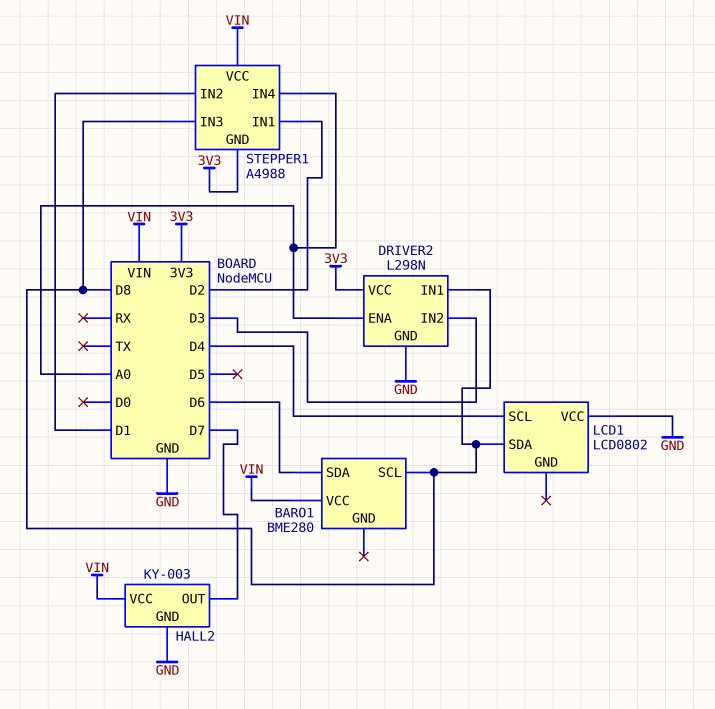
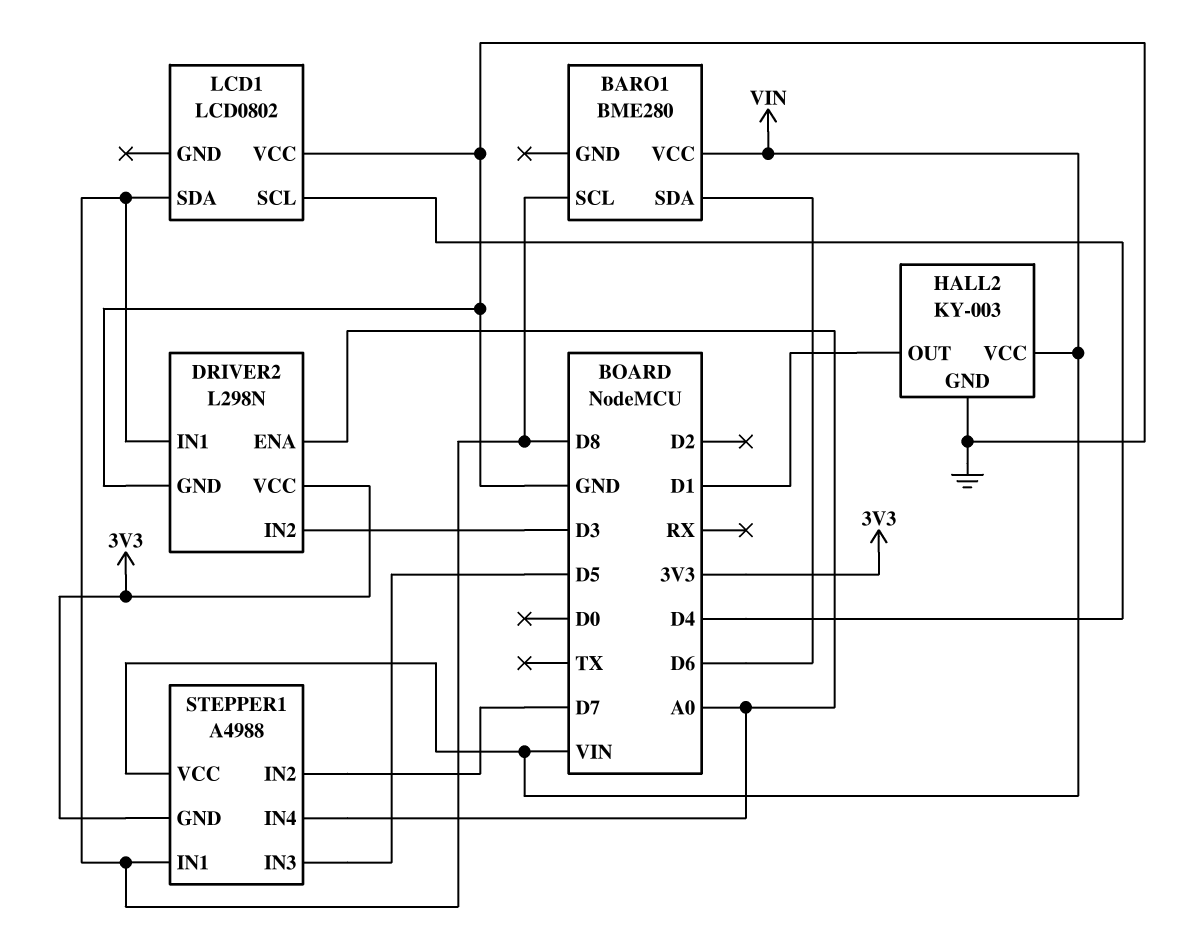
HALL2 pin OUT: D7 -> D1
STEPPER1 pin IN1: D2 -> D8
STEPPER1 pin IN2: D1 -> D7
STEPPER1 pin IN3: D8 -> D5

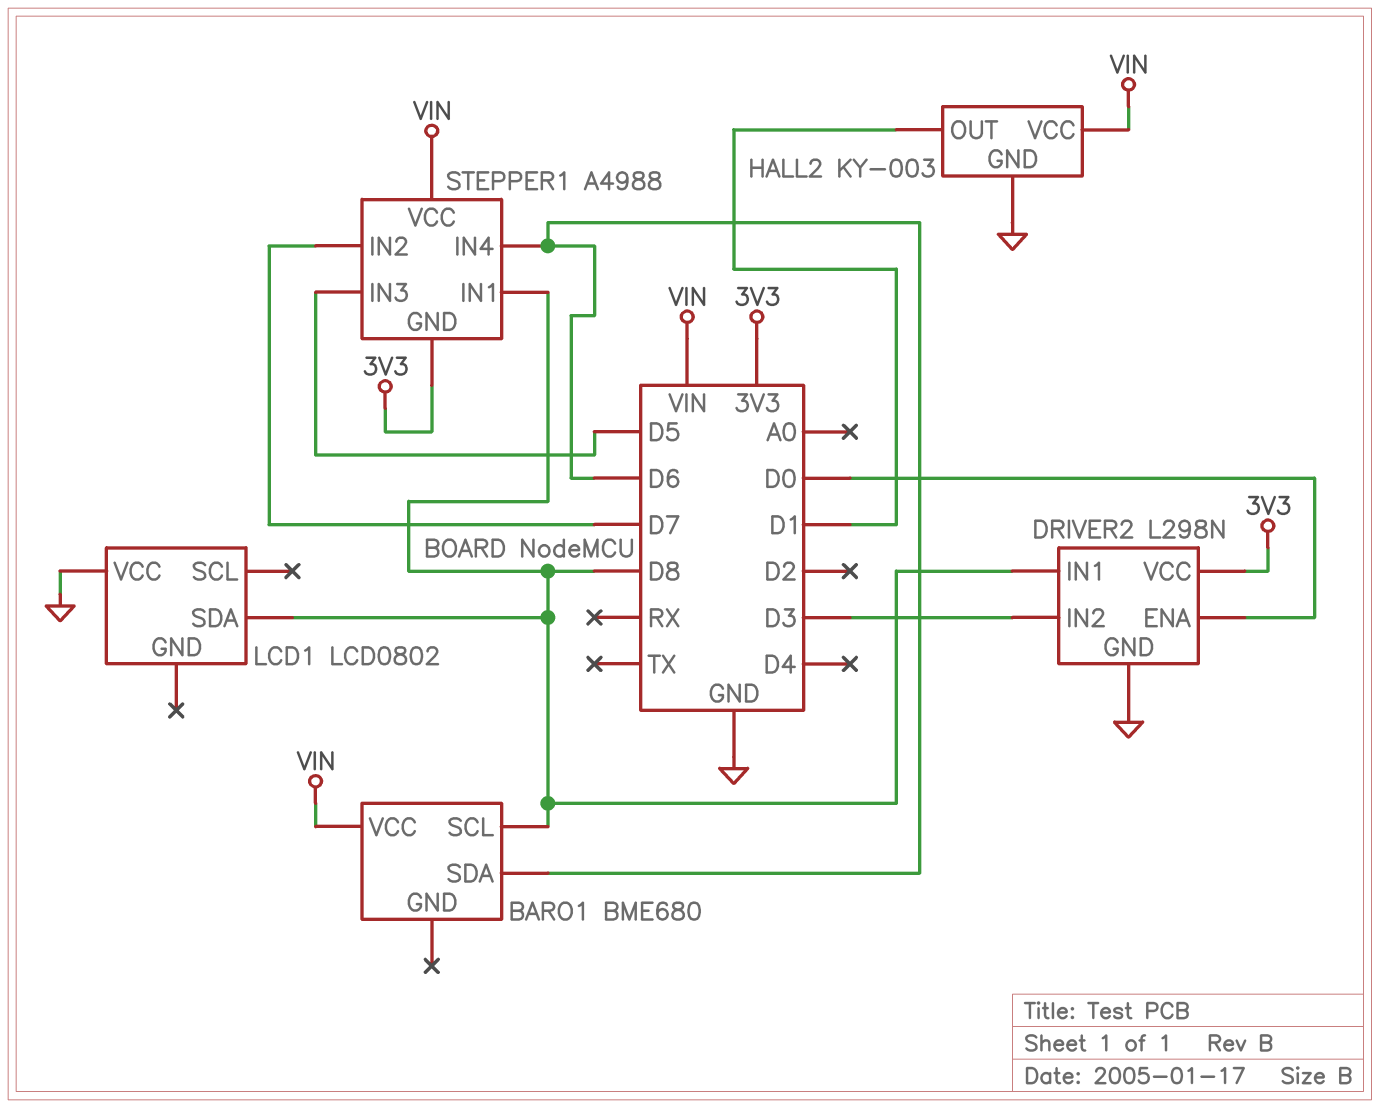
BARO1: BME280 -> BME680
DRIVER2 pin ENA: A0 -> D0
LCD1 pin SCL: D4 -> none
STEPPER1 pin IN4: A0 -> D6

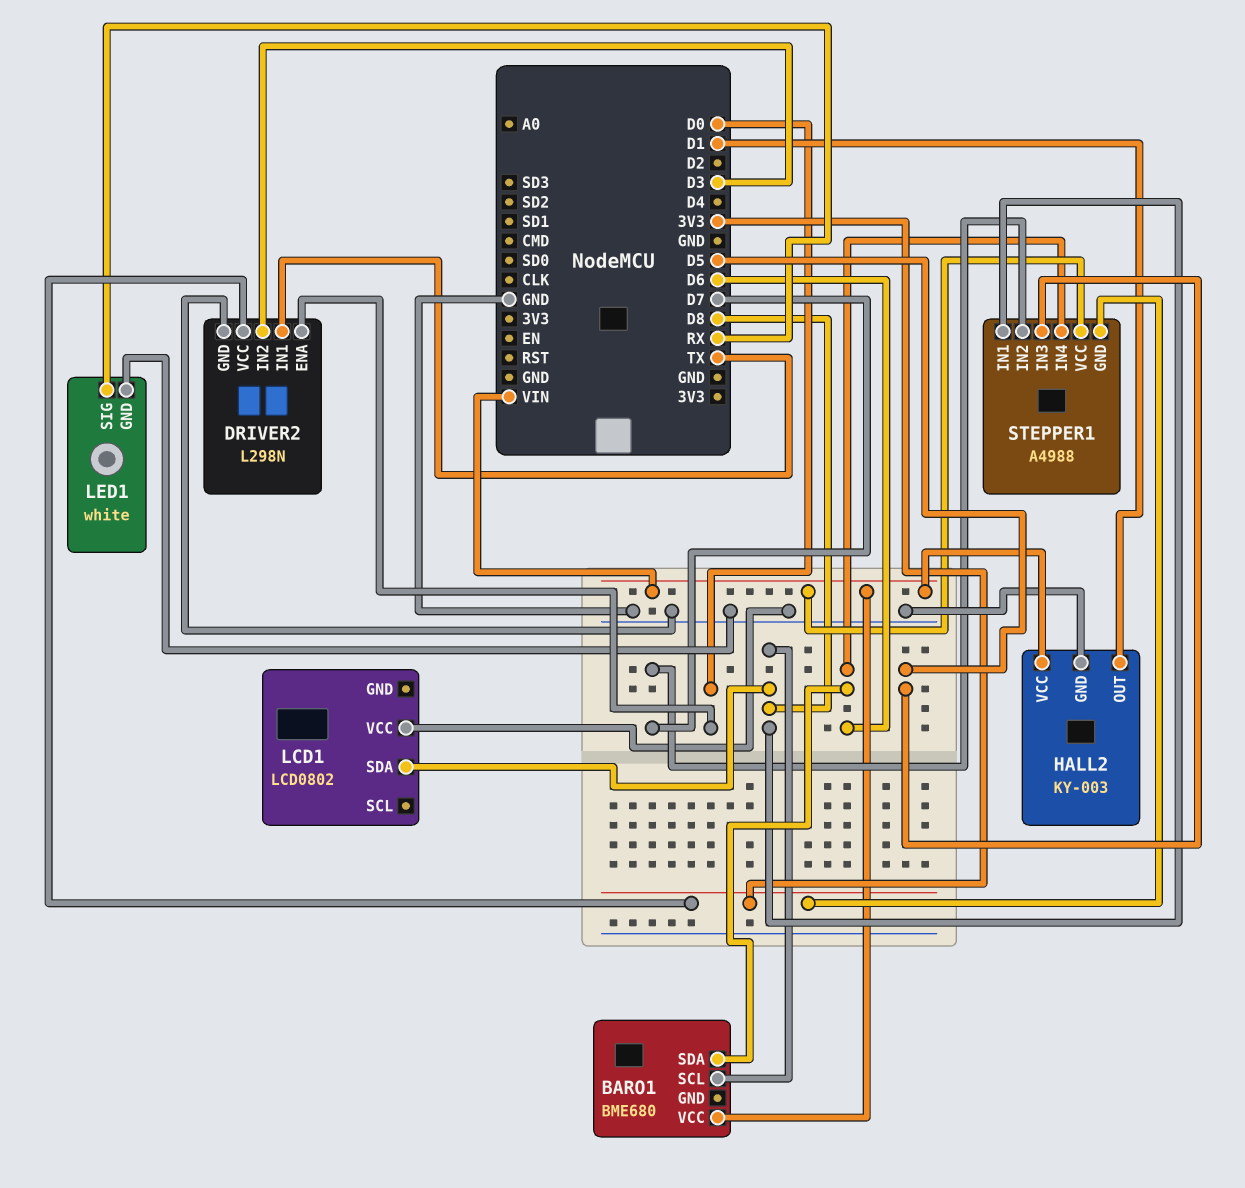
DRIVER2 pin IN1: D8 -> TX
LED1: none -> white
LED1 pin GND: none -> GND
LED1 pin SIG: none -> RX

